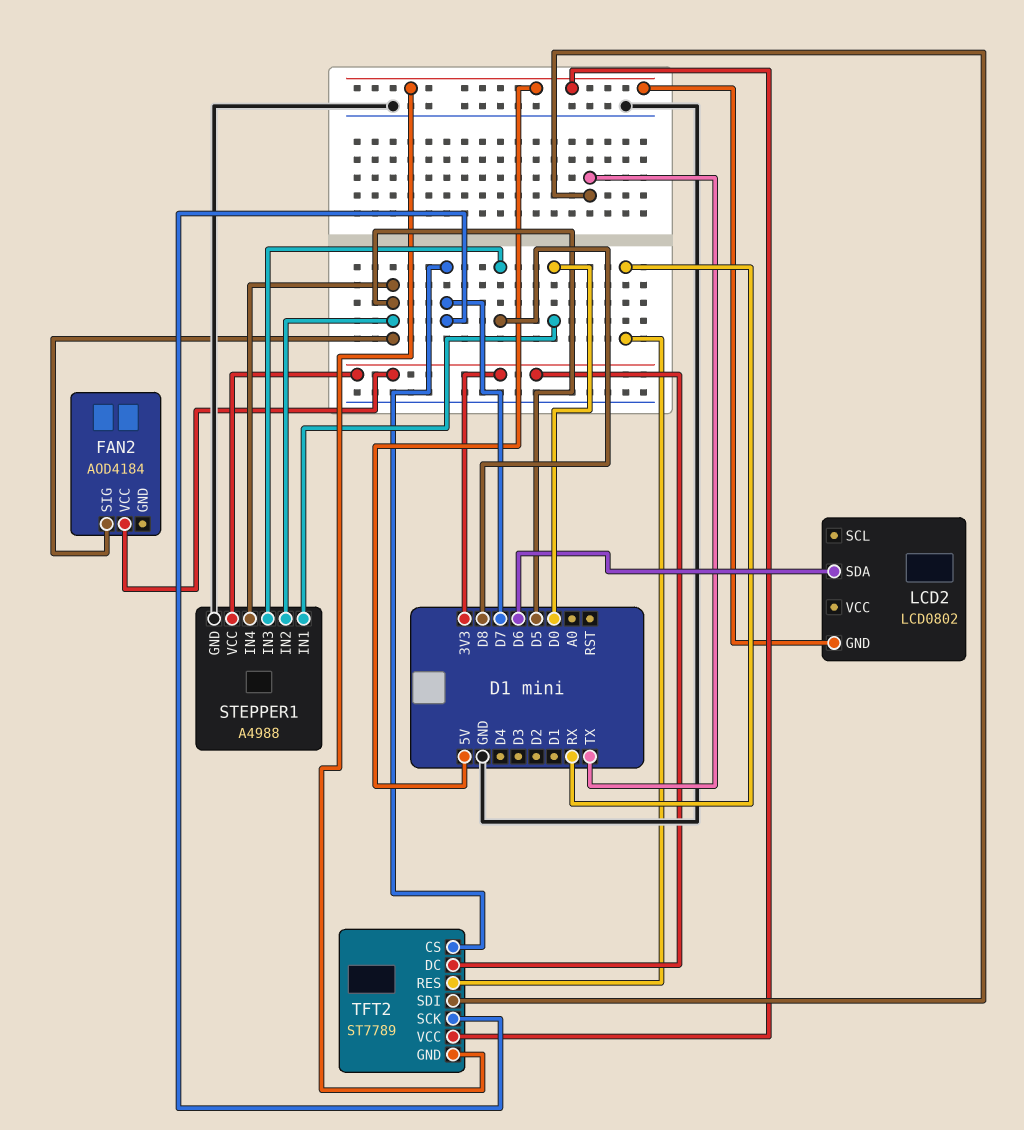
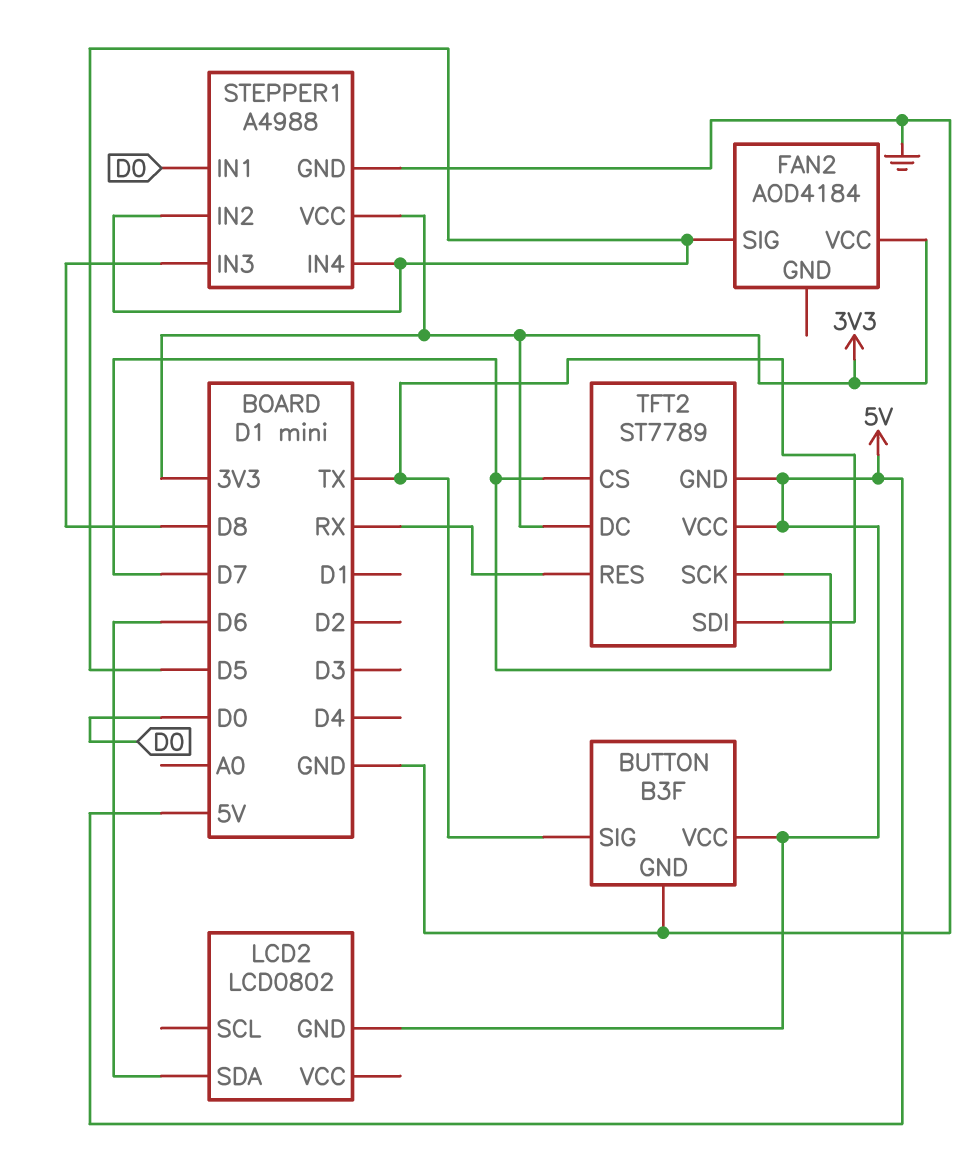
BUTTON: none -> B3F
BUTTON pin GND: none -> GND
BUTTON pin SIG: none -> TX
BUTTON pin VCC: none -> 5V

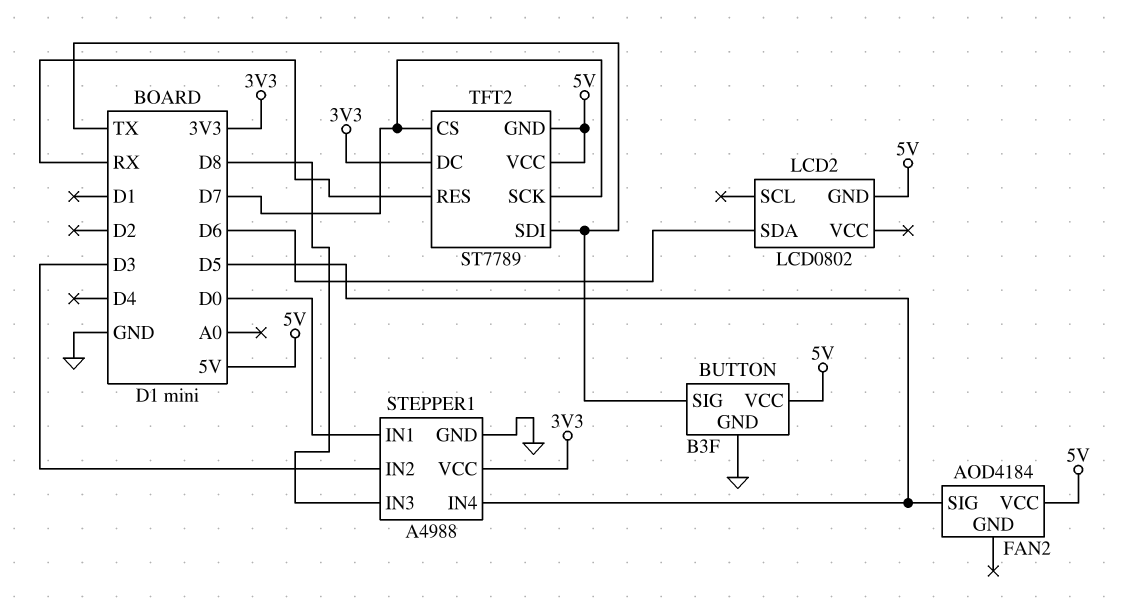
FAN2 pin VCC: 3V3 -> 5V
STEPPER1 pin IN2: D5 -> D3

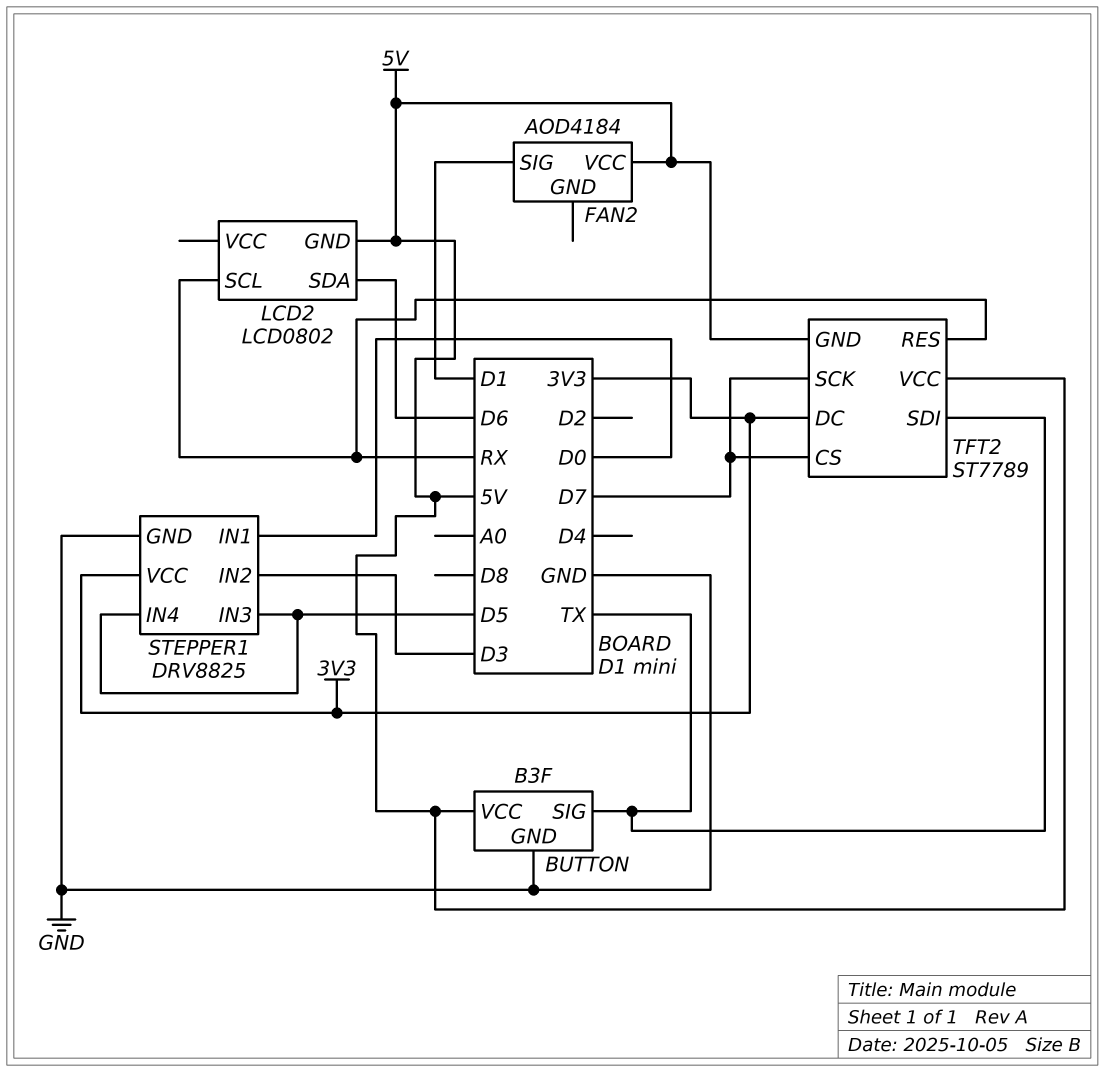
FAN2 pin SIG: D5 -> D1
LCD2 pin SCL: none -> RX
STEPPER1: A4988 -> DRV8825
STEPPER1 pin IN3: D8 -> D5

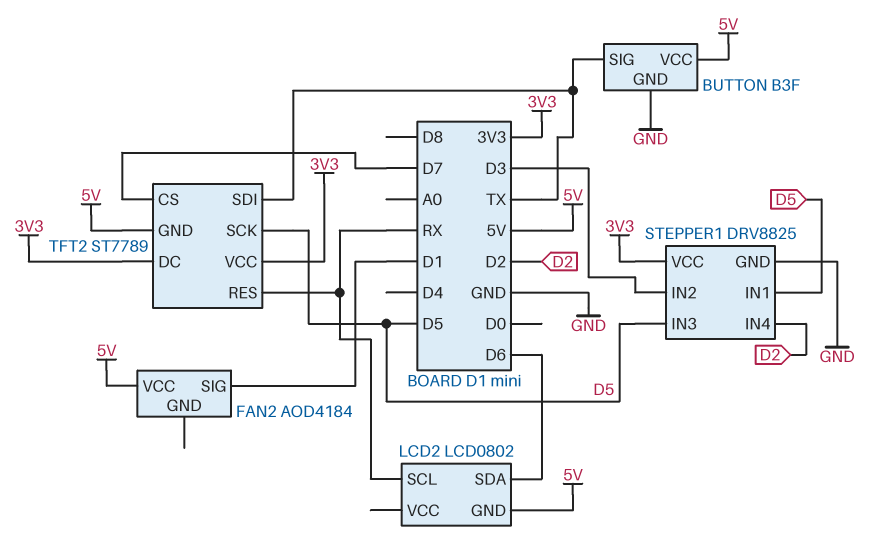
STEPPER1 pin IN1: D0 -> D5
STEPPER1 pin IN4: D5 -> D2
TFT2 pin SCK: D7 -> D5
TFT2 pin VCC: 5V -> 3V3

